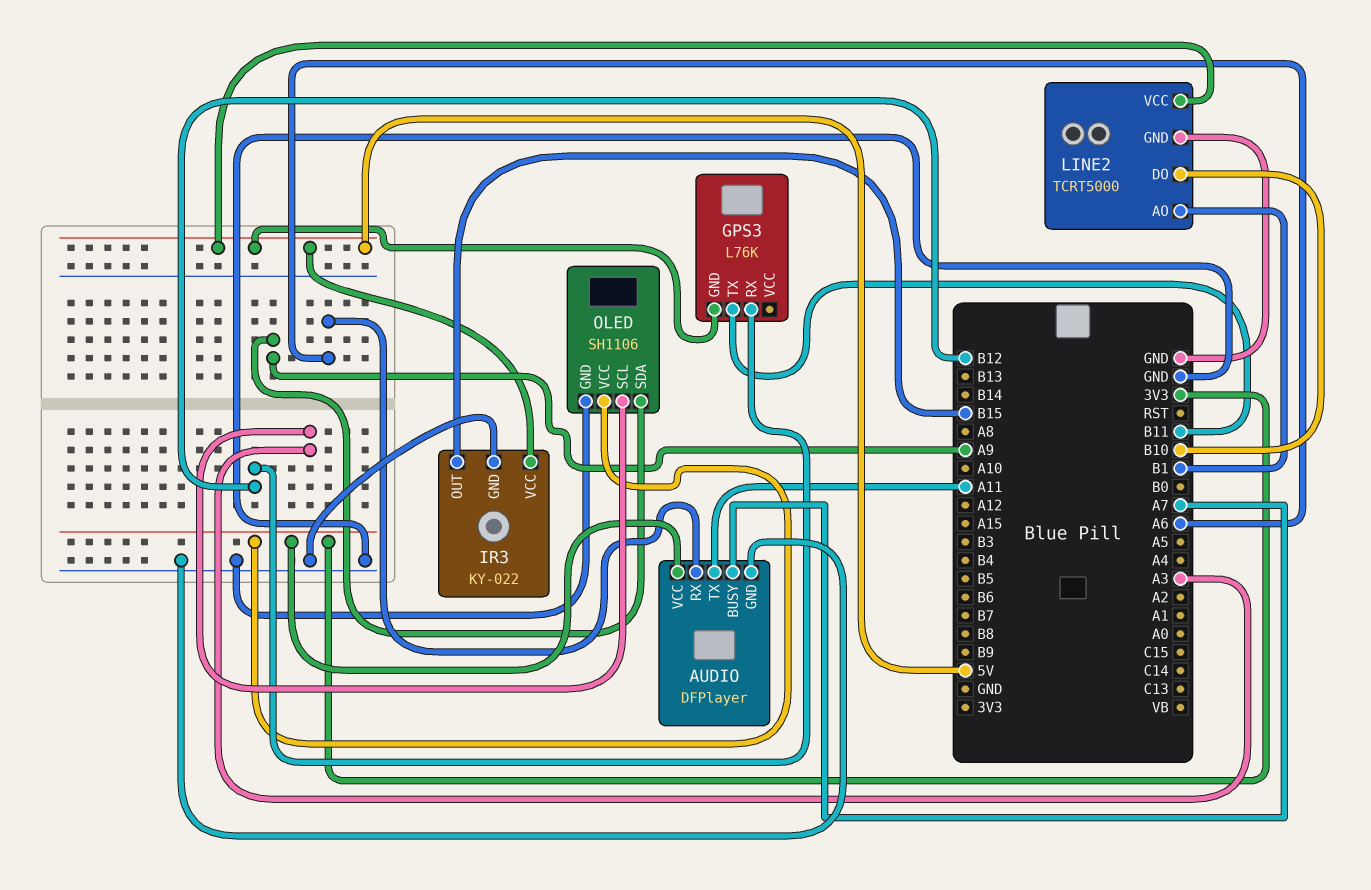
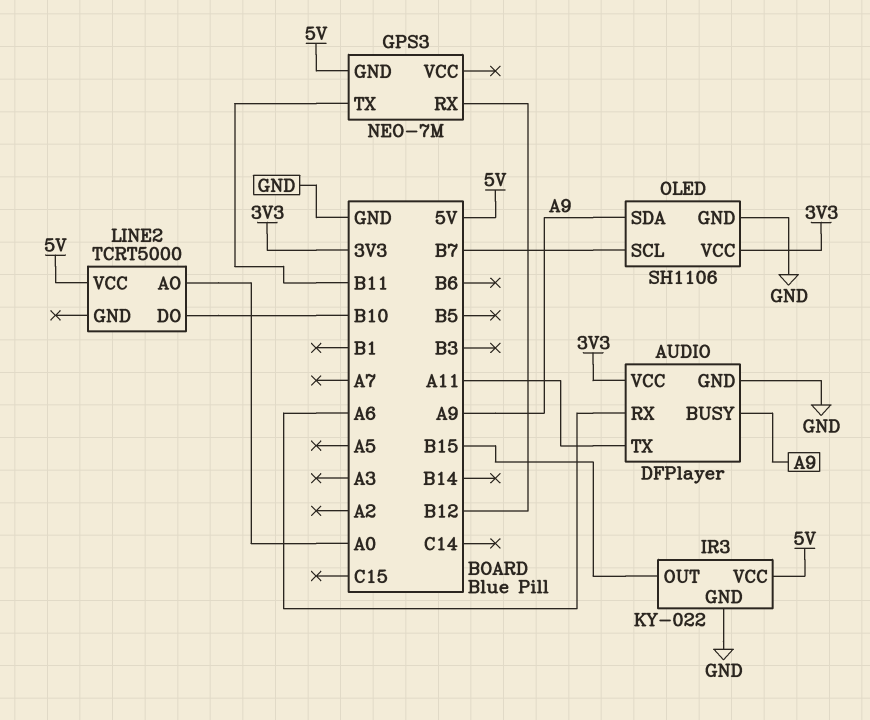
AUDIO pin BUSY: A7 -> A9
GPS3: L76K -> NEO-7M
LINE2 pin AO: B1 -> A0
LINE2 pin GND: GND -> none
OLED pin SCL: A3 -> B7

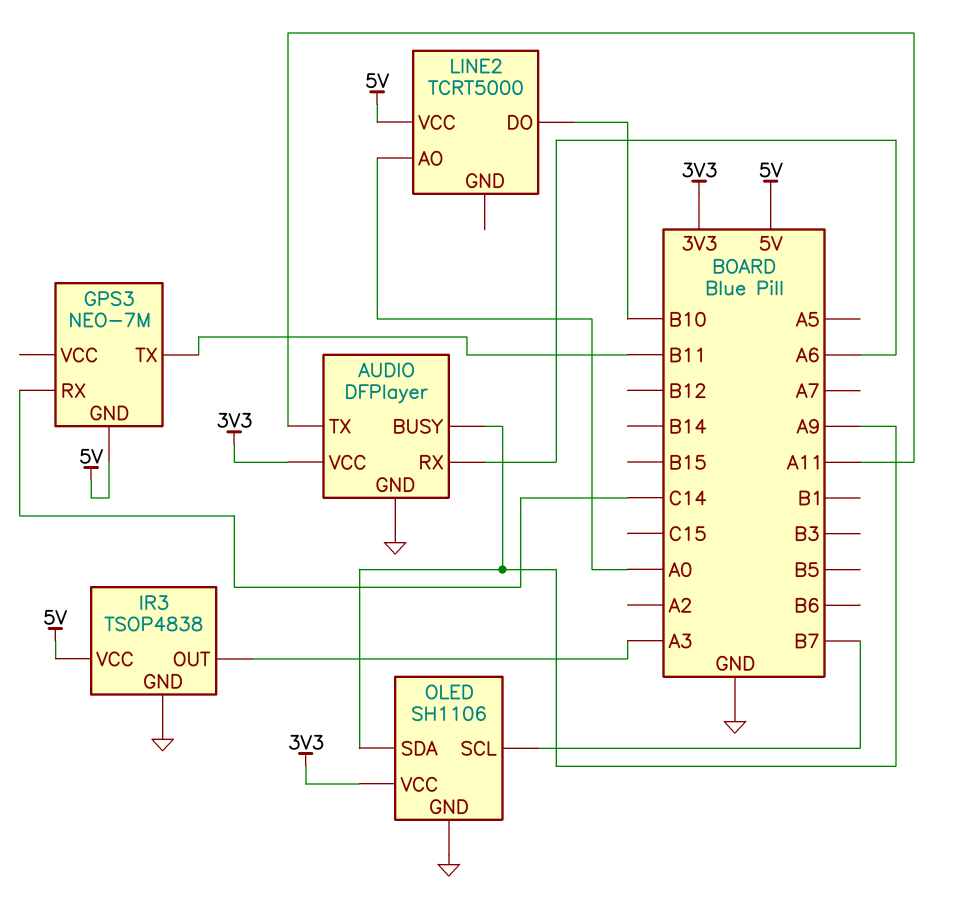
GPS3 pin RX: B12 -> C14
IR3: KY-022 -> TSOP4838
IR3 pin OUT: B15 -> A3

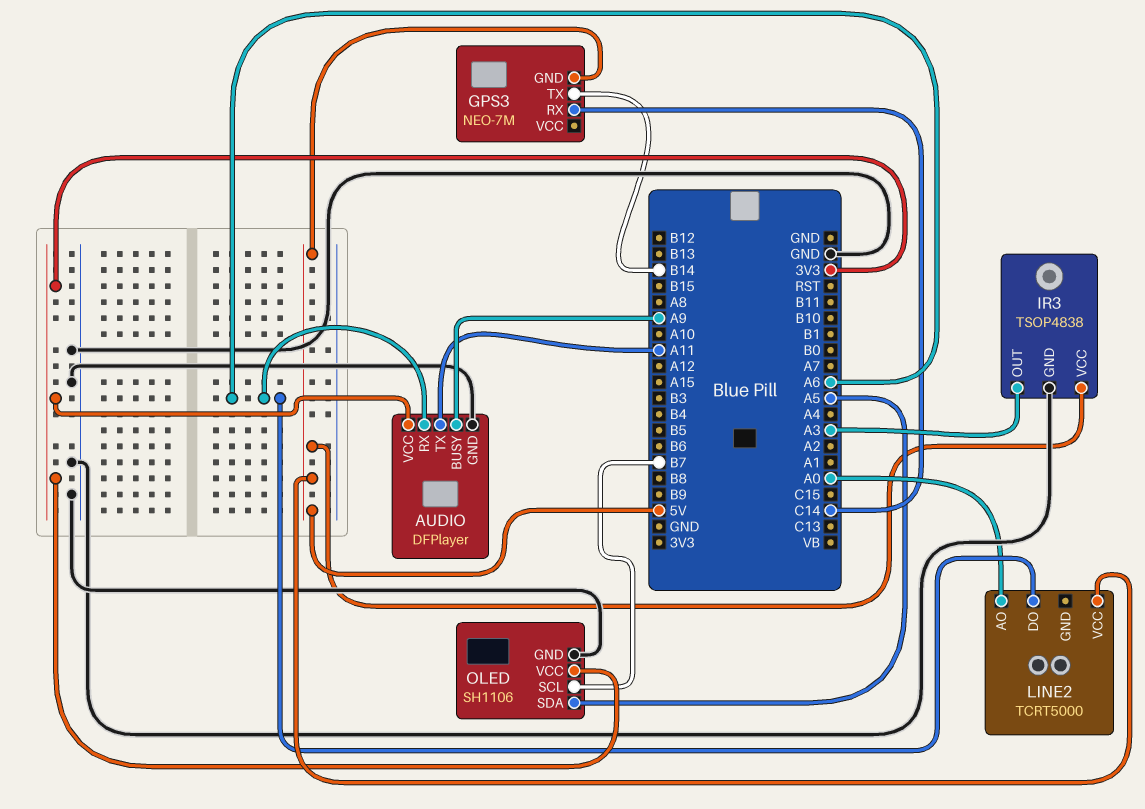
GPS3 pin TX: B11 -> B14
LINE2 pin DO: B10 -> A6
OLED pin SDA: A9 -> A5

